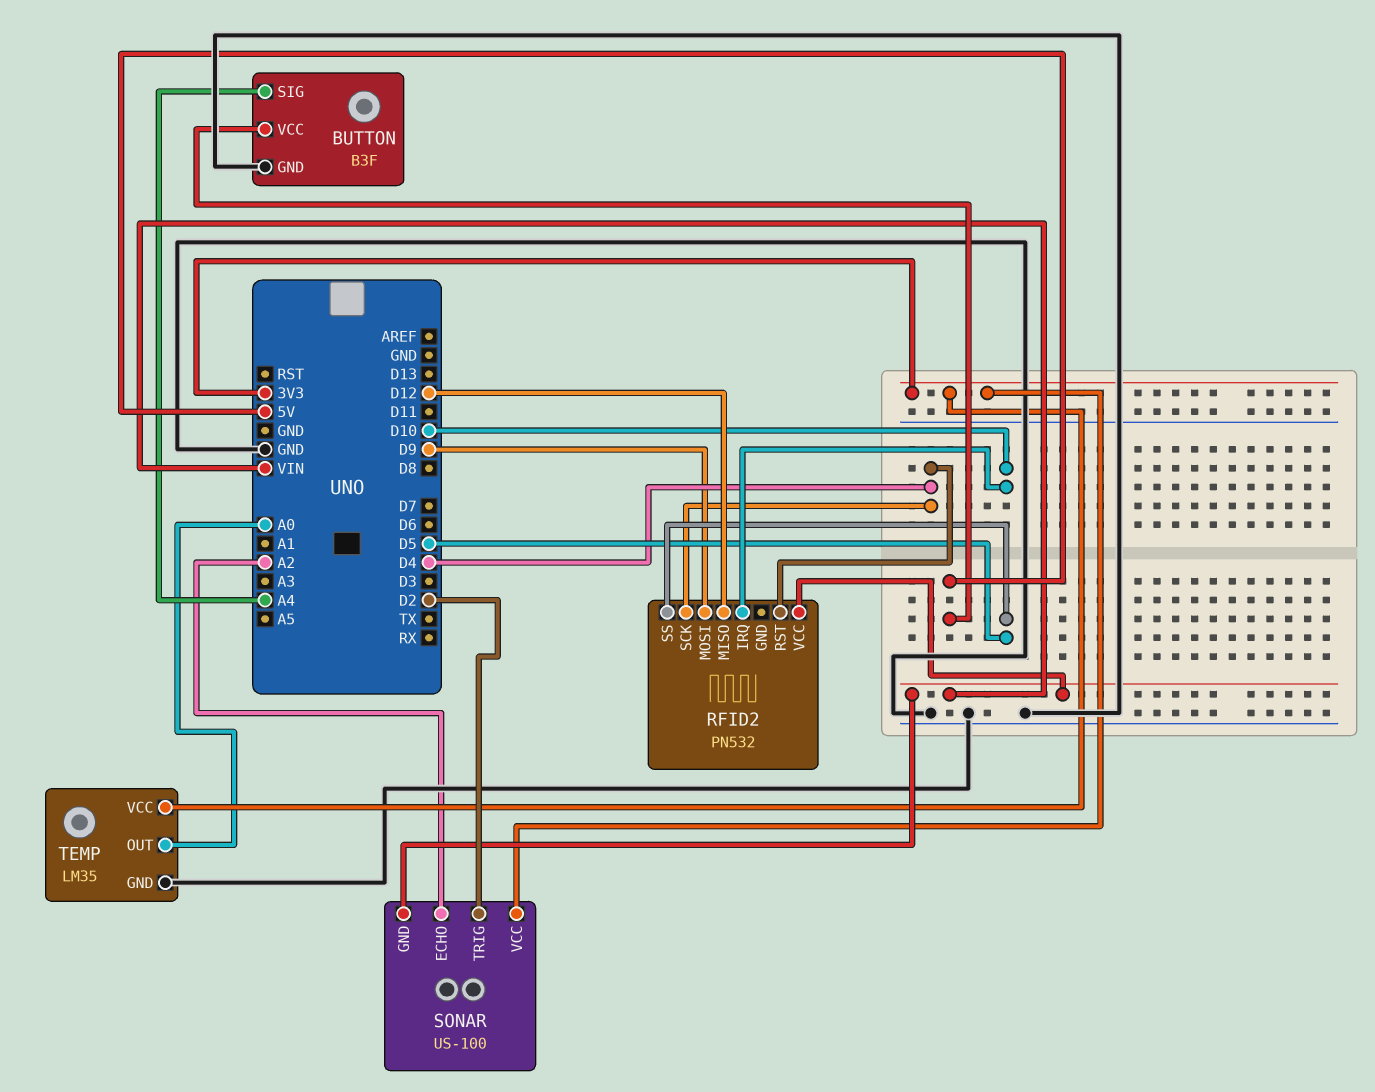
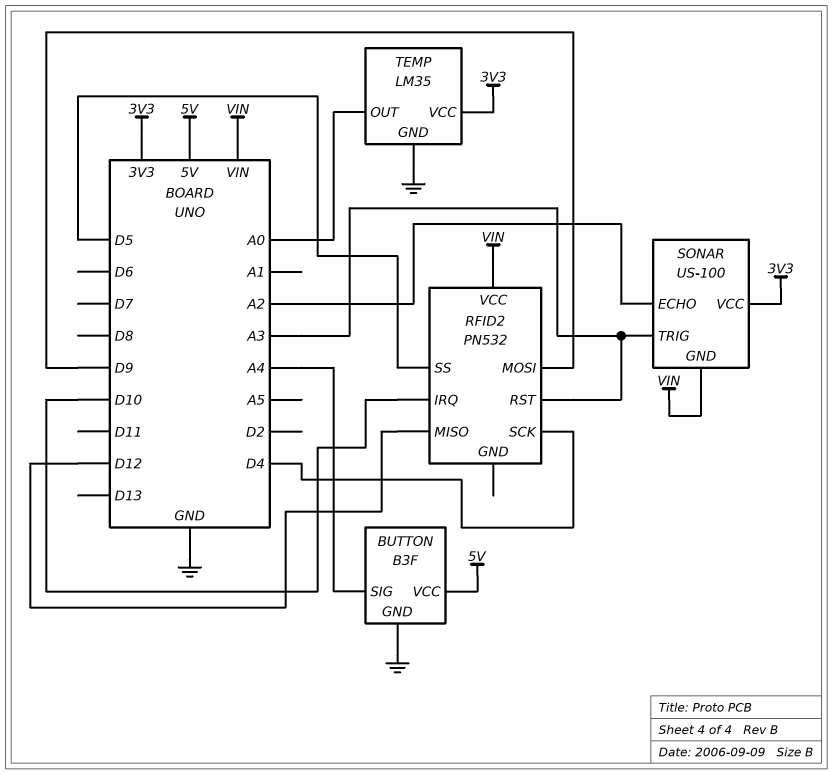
RFID2 pin RST: D4 -> A3
SONAR pin TRIG: D2 -> A3

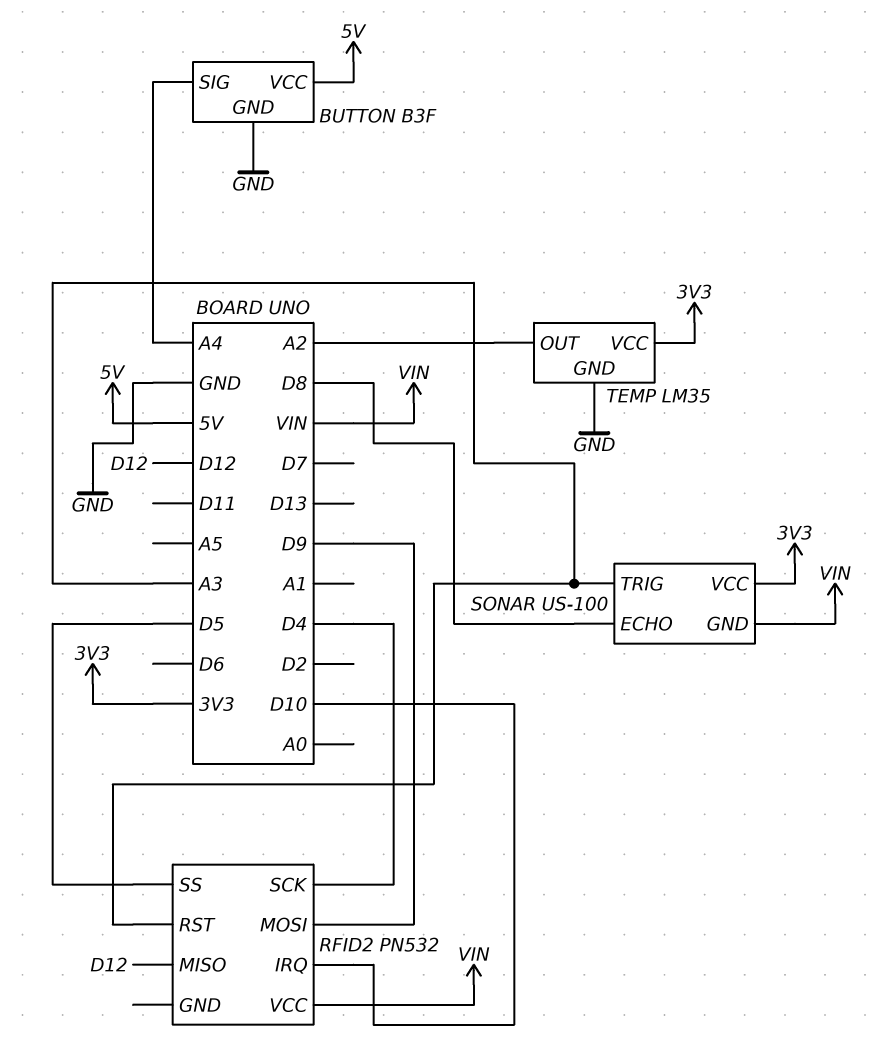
SONAR pin ECHO: A2 -> D8
TEMP pin OUT: A0 -> A2

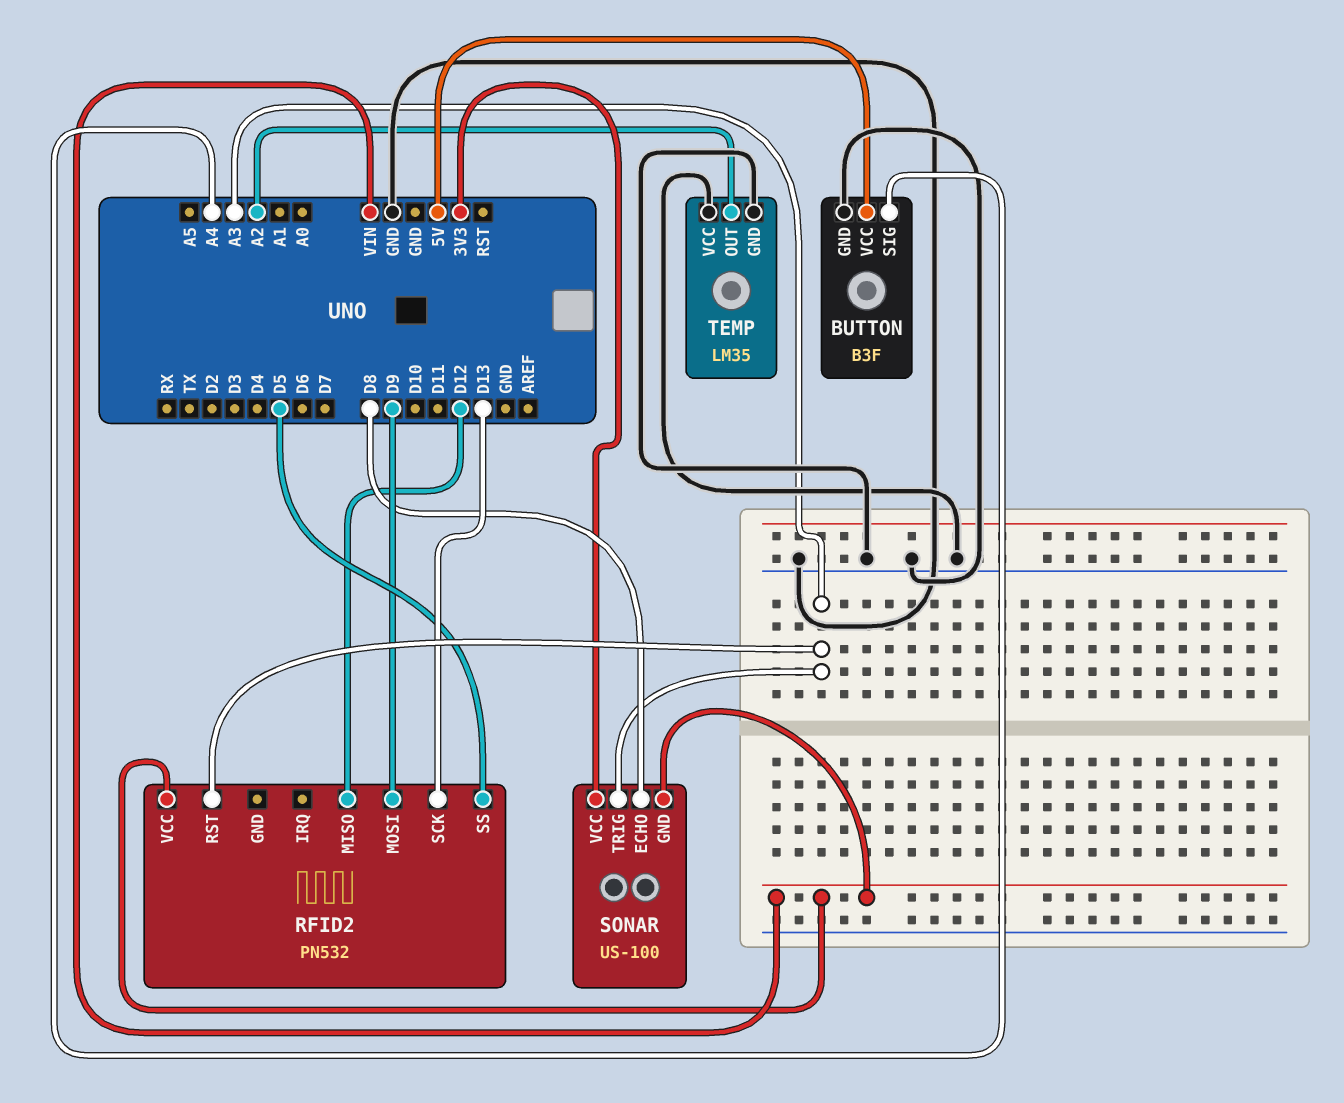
RFID2 pin IRQ: D10 -> none
RFID2 pin SCK: D4 -> D13
TEMP pin VCC: 3V3 -> GND

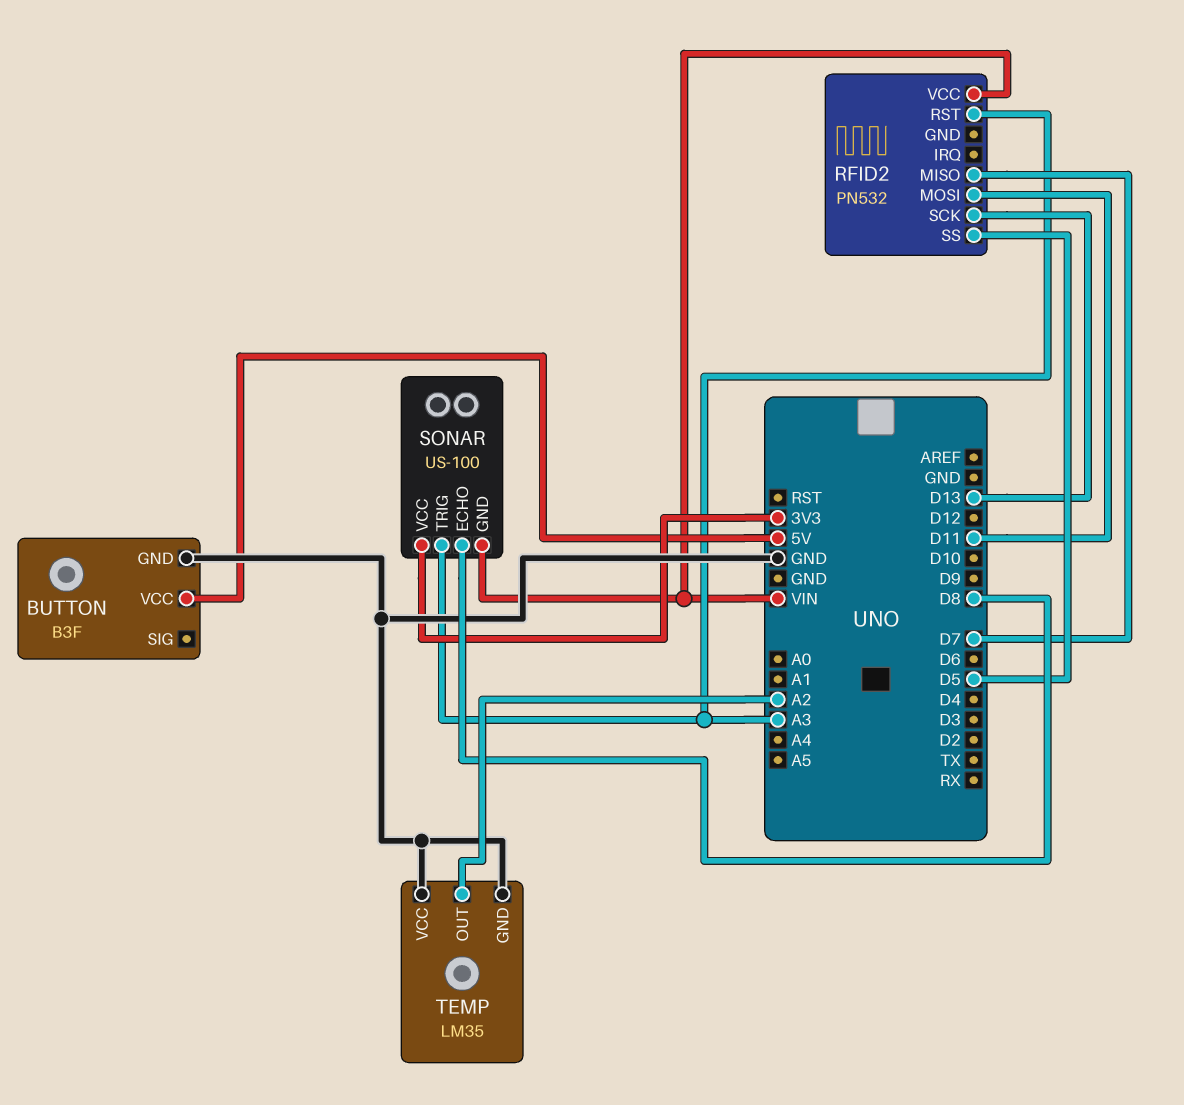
BUTTON pin SIG: A4 -> none
RFID2 pin MISO: D12 -> D7
RFID2 pin MOSI: D9 -> D11

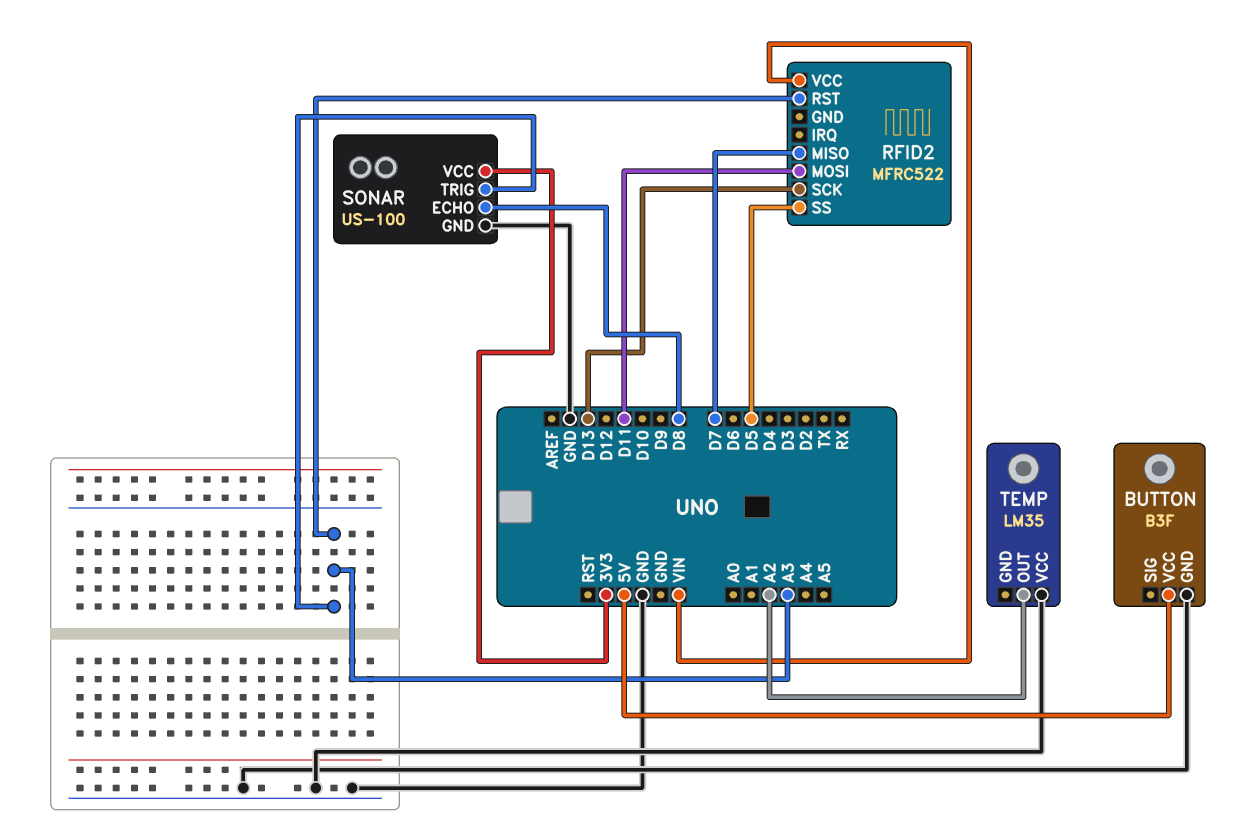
RFID2: PN532 -> MFRC522
SONAR pin GND: VIN -> GND
TEMP pin GND: GND -> none

